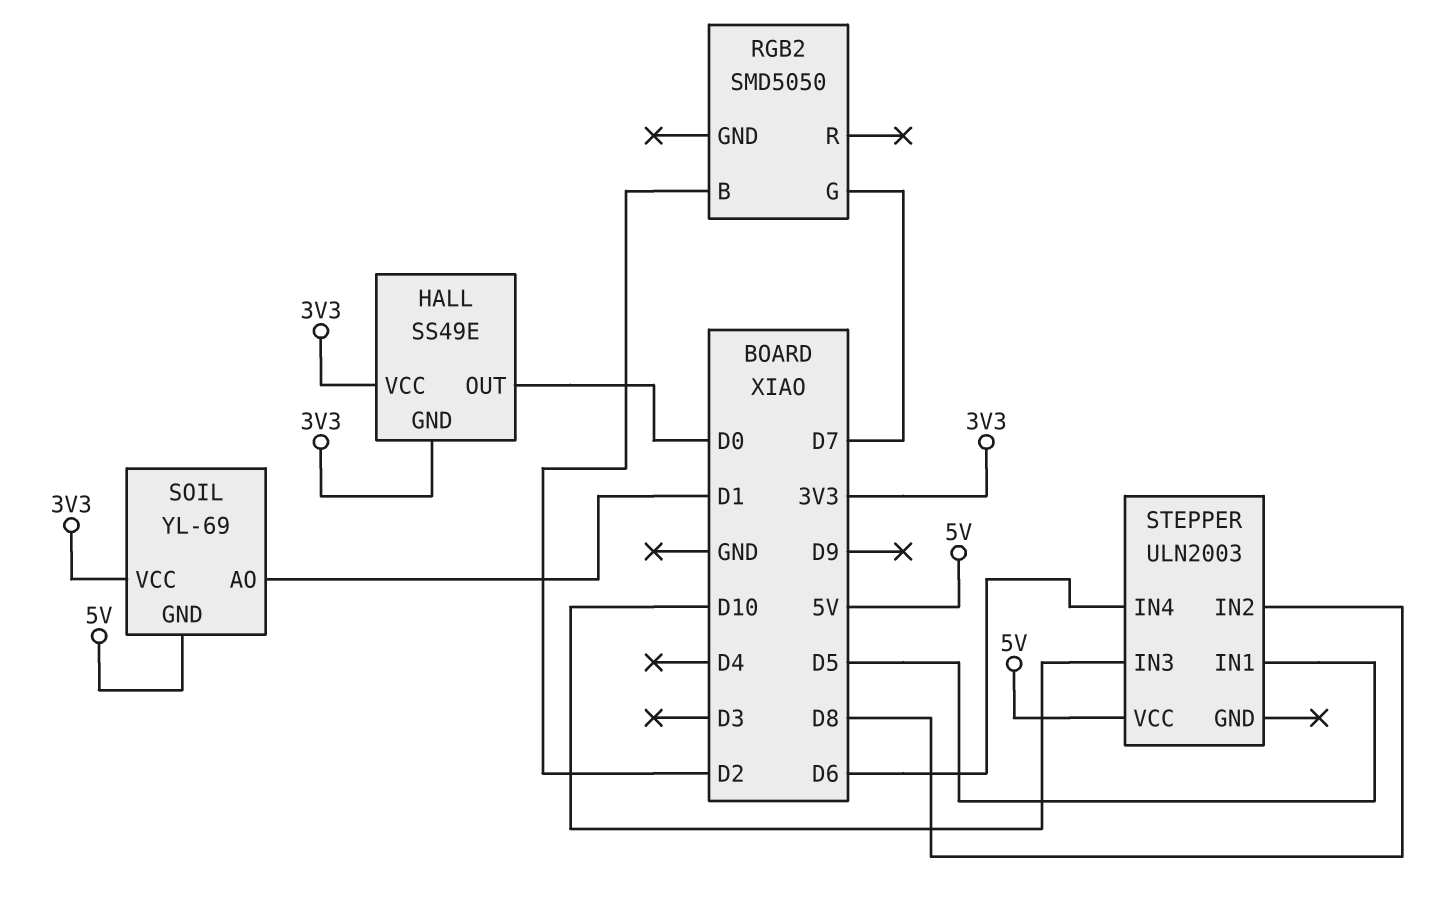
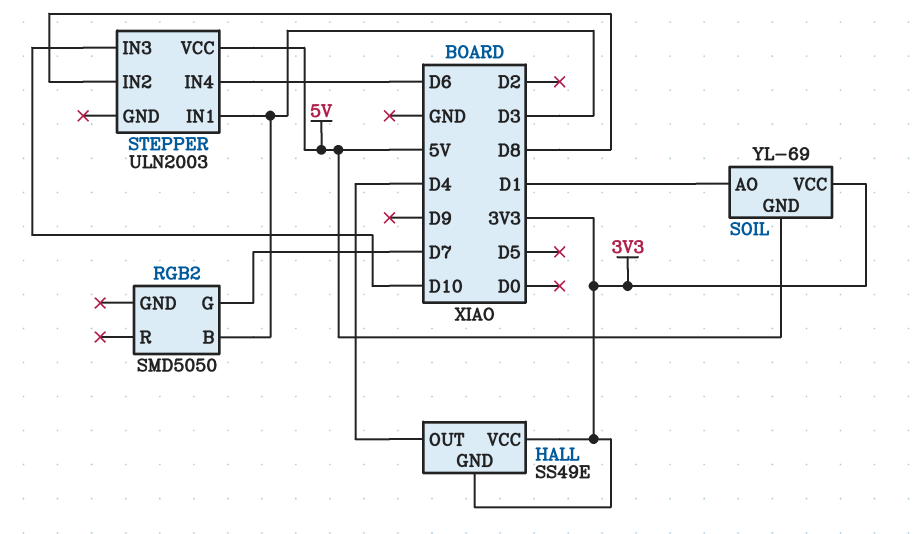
HALL pin OUT: D0 -> D4
RGB2 pin B: D2 -> D3
STEPPER pin IN1: D5 -> D3

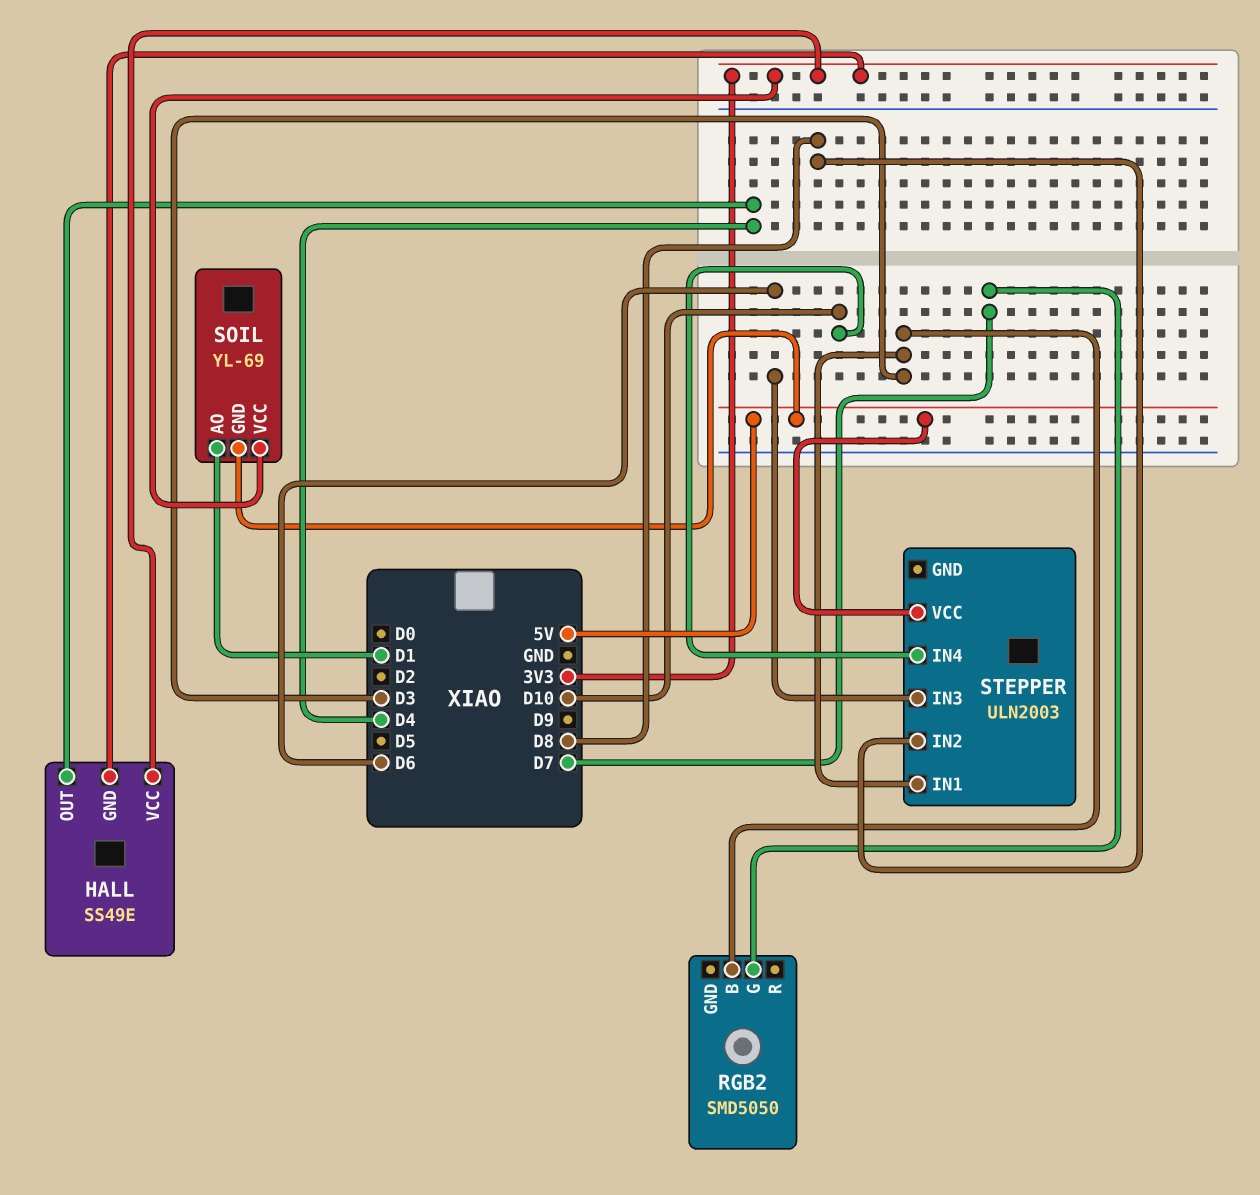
STEPPER pin IN3: D10 -> D6
STEPPER pin IN4: D6 -> D10

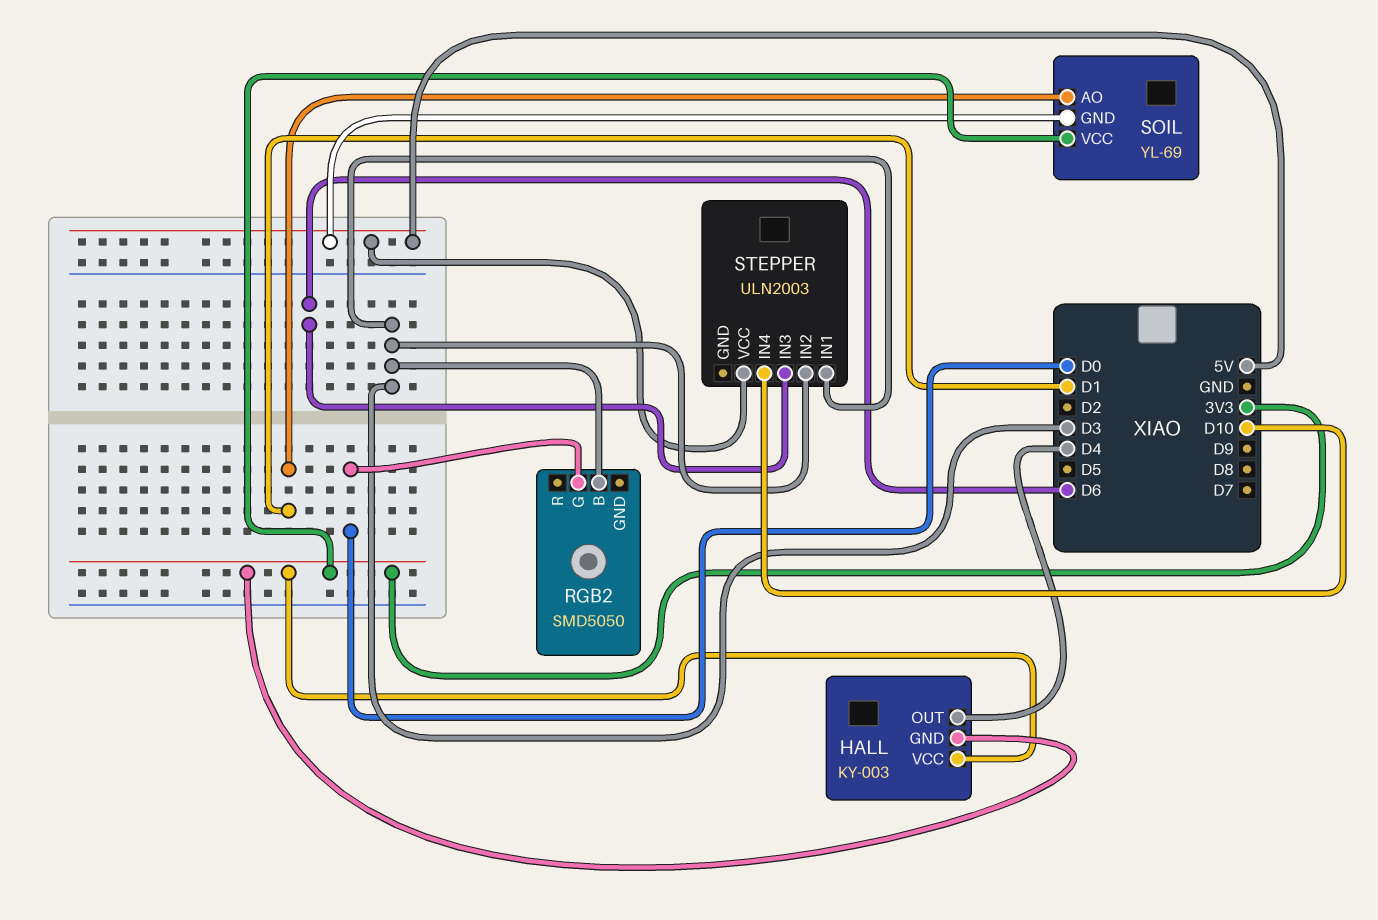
HALL: SS49E -> KY-003
RGB2 pin G: D7 -> D0
STEPPER pin IN2: D8 -> D3

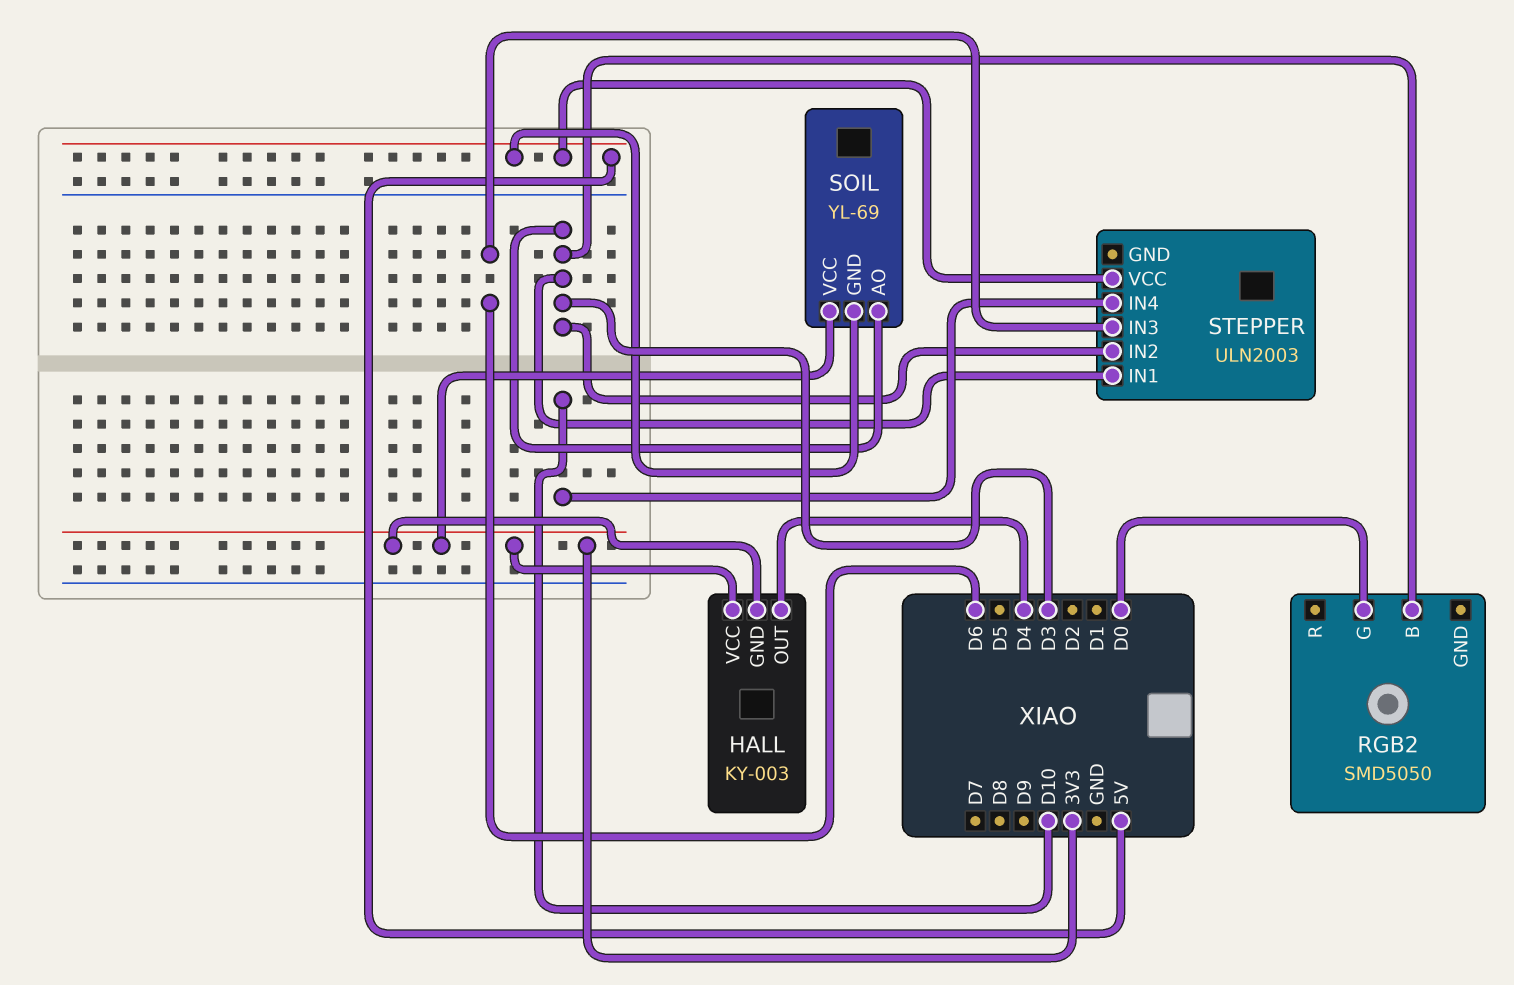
SOIL pin AO: D1 -> D3

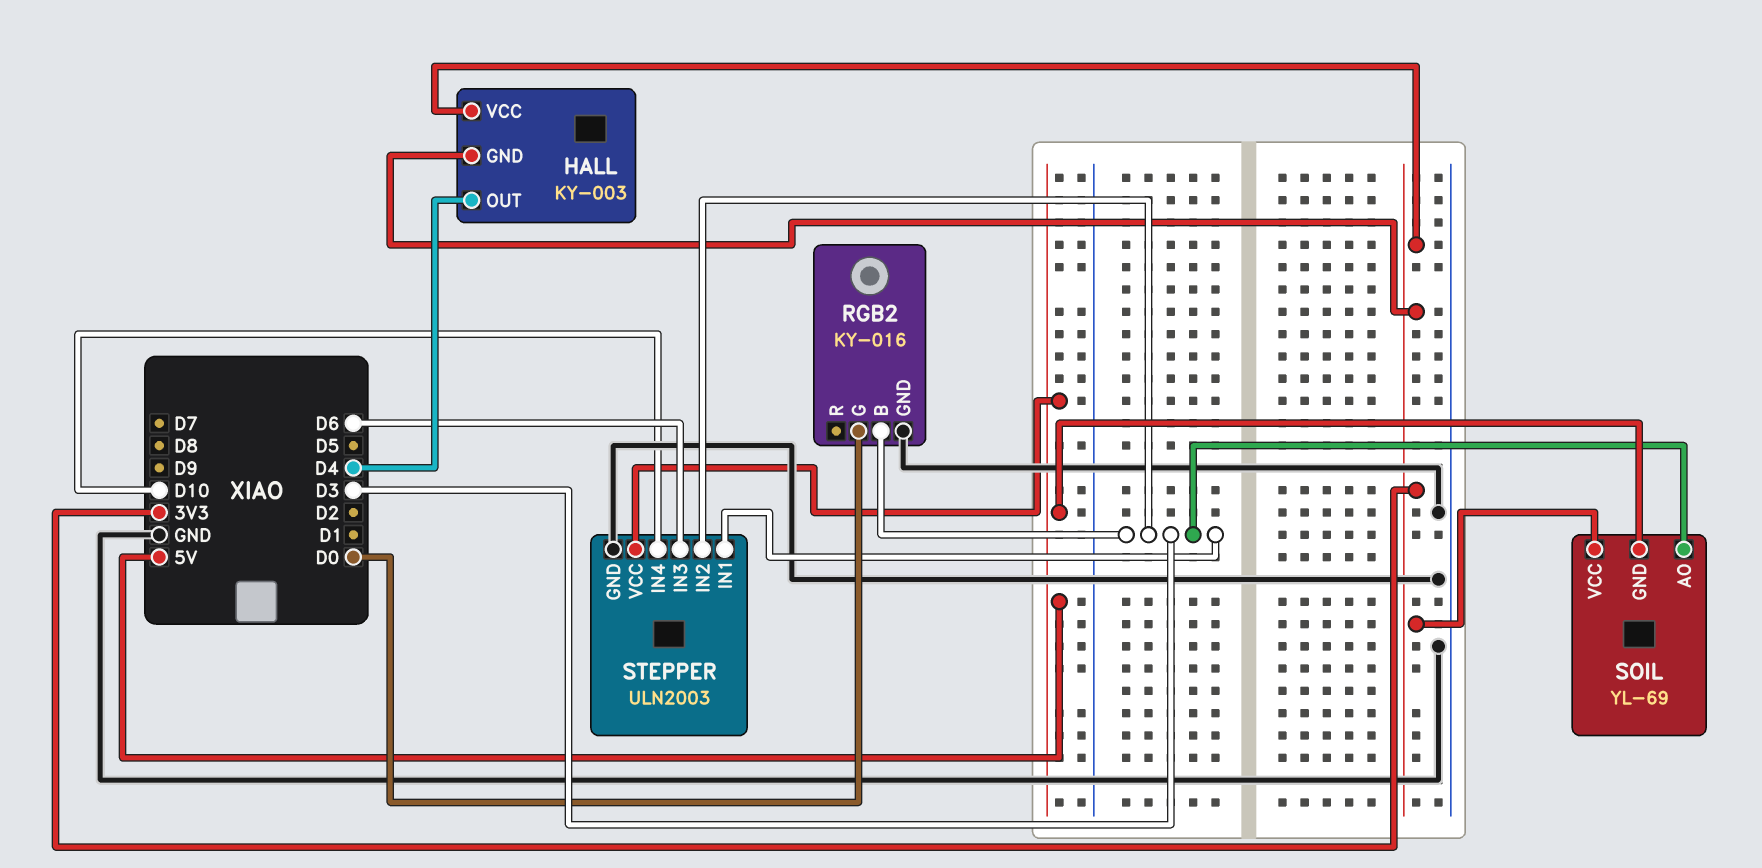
RGB2: SMD5050 -> KY-016
RGB2 pin GND: none -> GND
STEPPER pin GND: none -> GND

